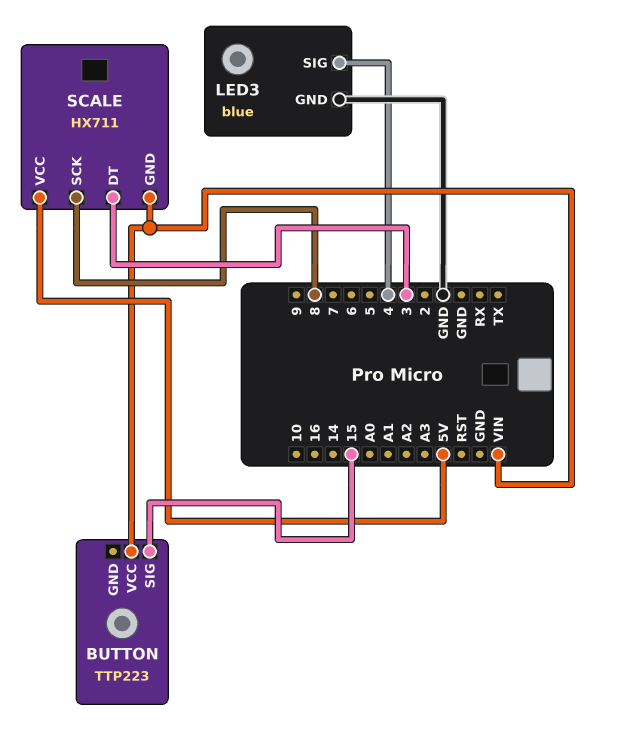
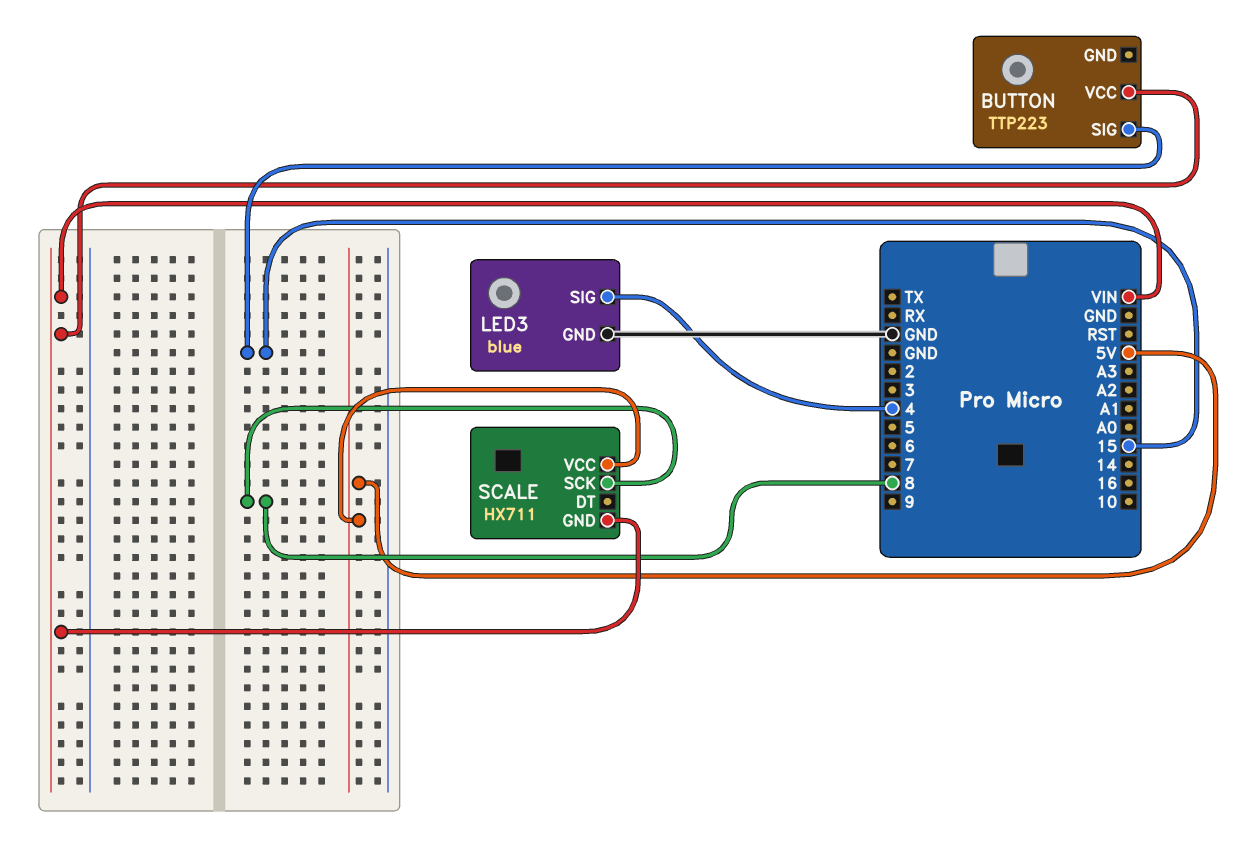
SCALE pin DT: 3 -> none

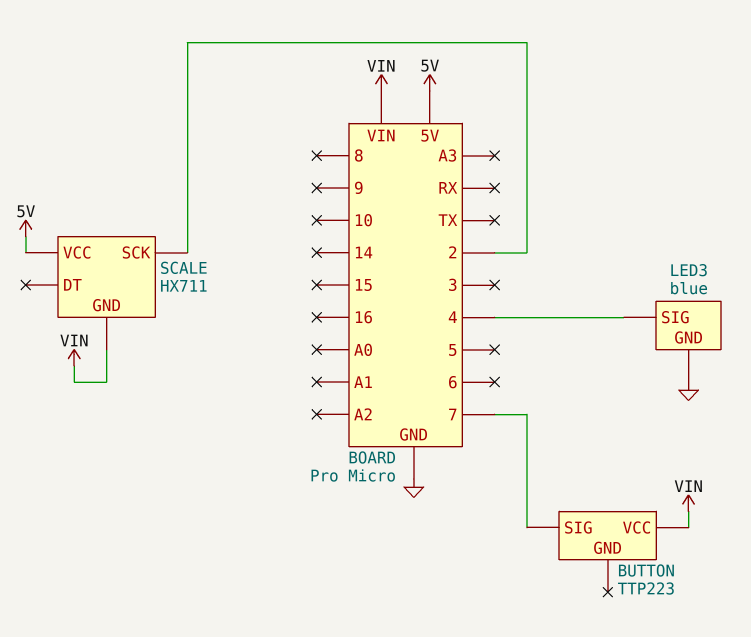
BUTTON pin SIG: 15 -> 7
SCALE pin SCK: 8 -> 2

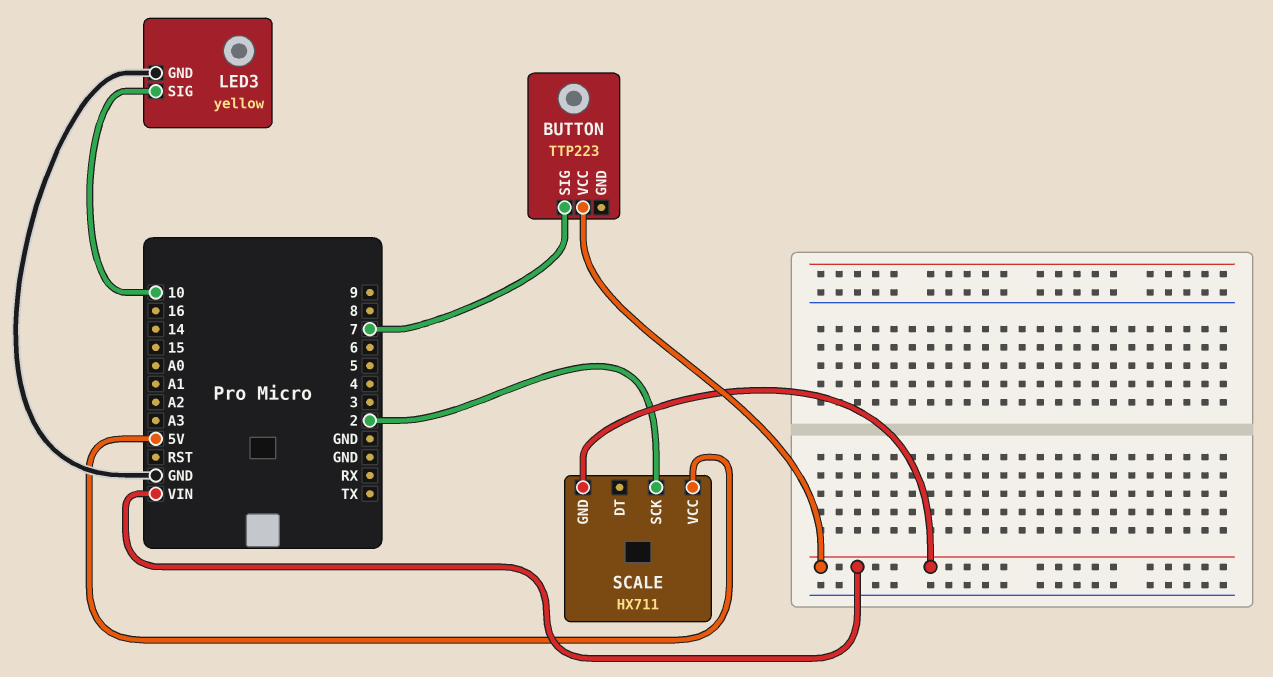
LED3: blue -> yellow
LED3 pin SIG: 4 -> 10

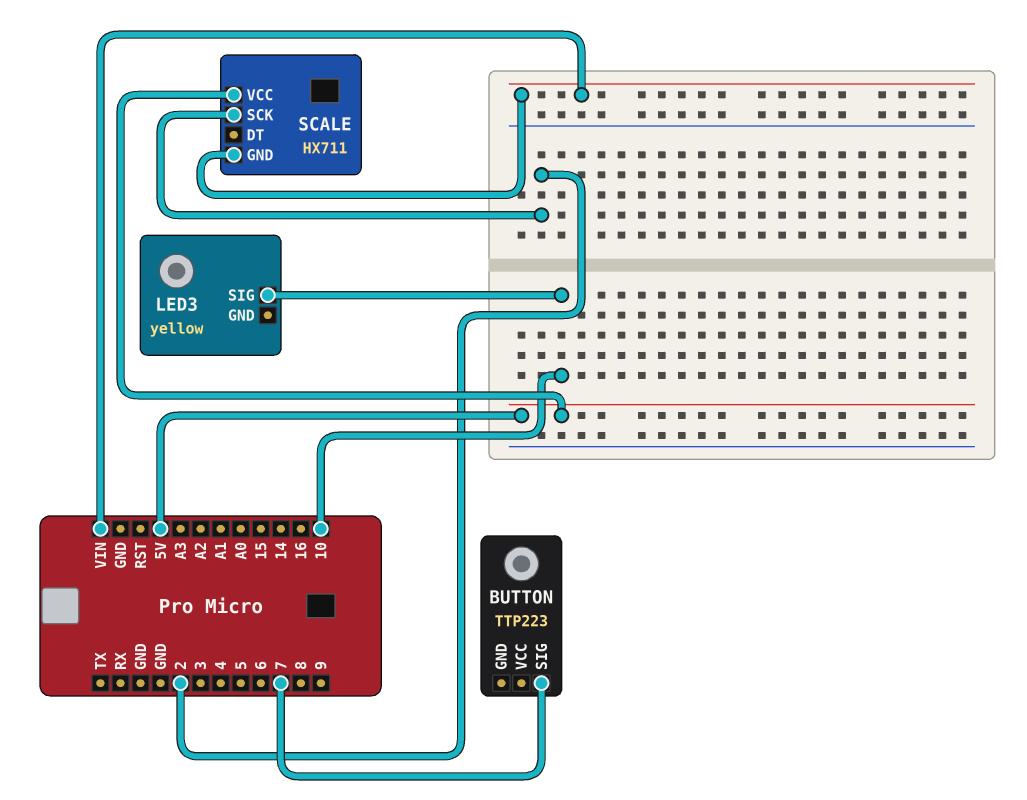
BUTTON pin VCC: VIN -> none
LED3 pin GND: GND -> none

